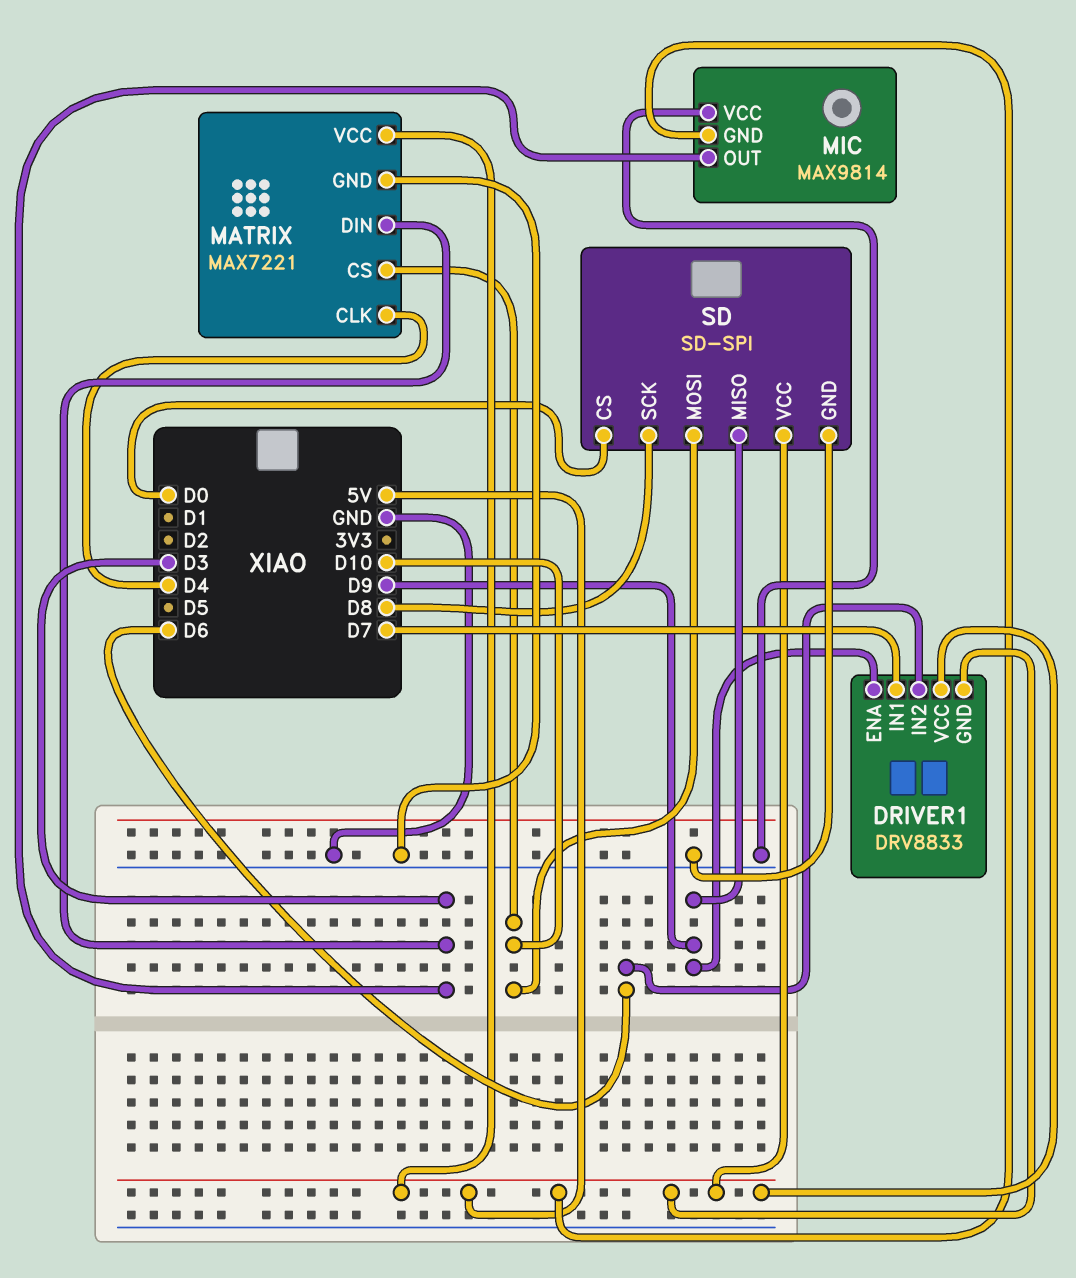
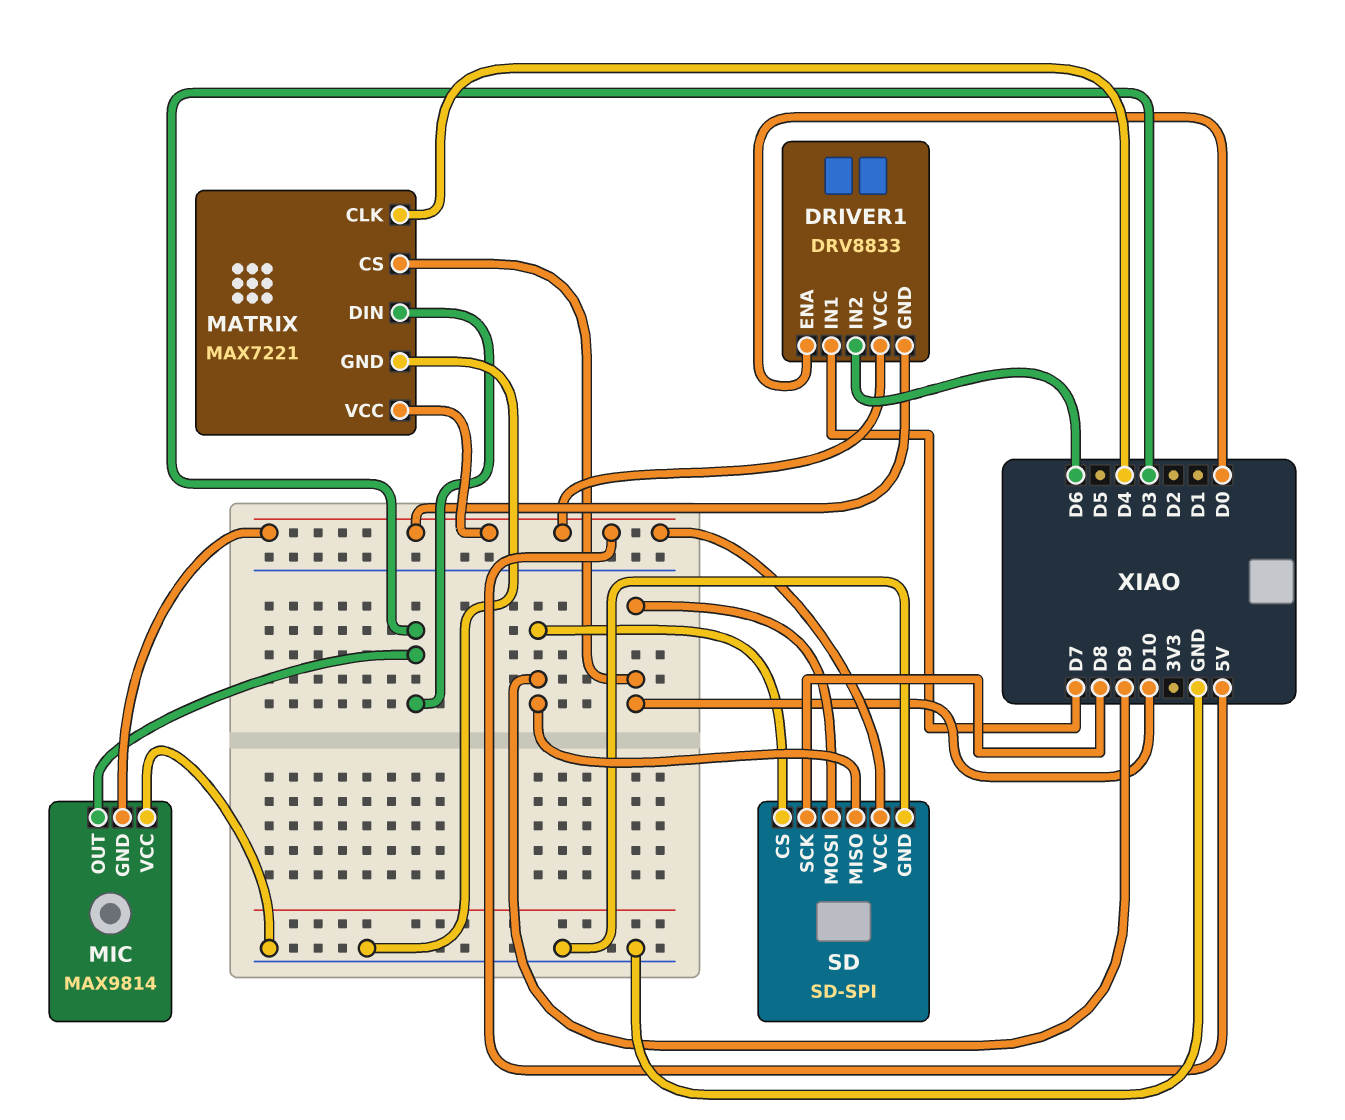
DRIVER1 pin ENA: D9 -> D0
SD pin CS: D0 -> D9

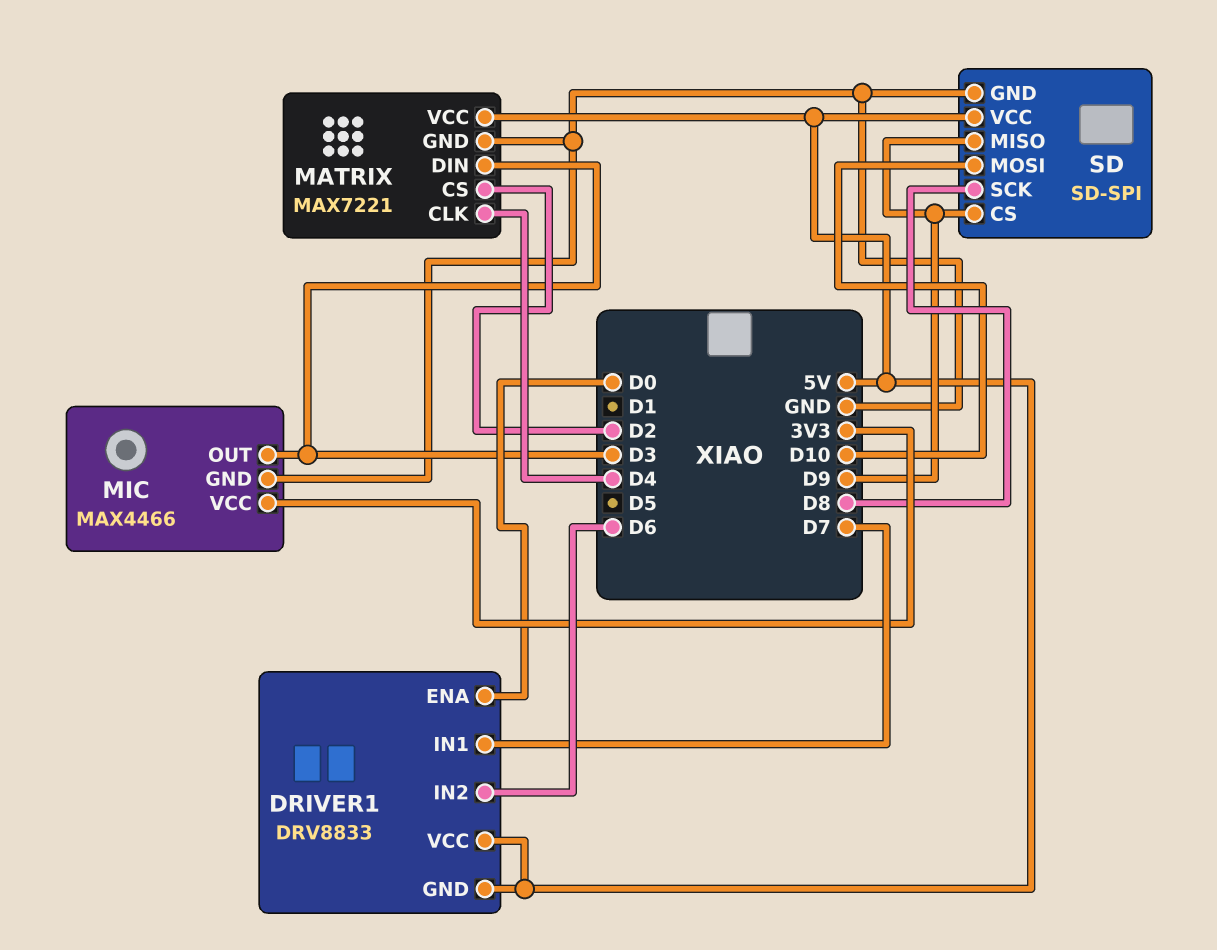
MATRIX pin CS: D10 -> D2
MIC: MAX9814 -> MAX4466
MIC pin GND: 5V -> GND
MIC pin VCC: GND -> 3V3

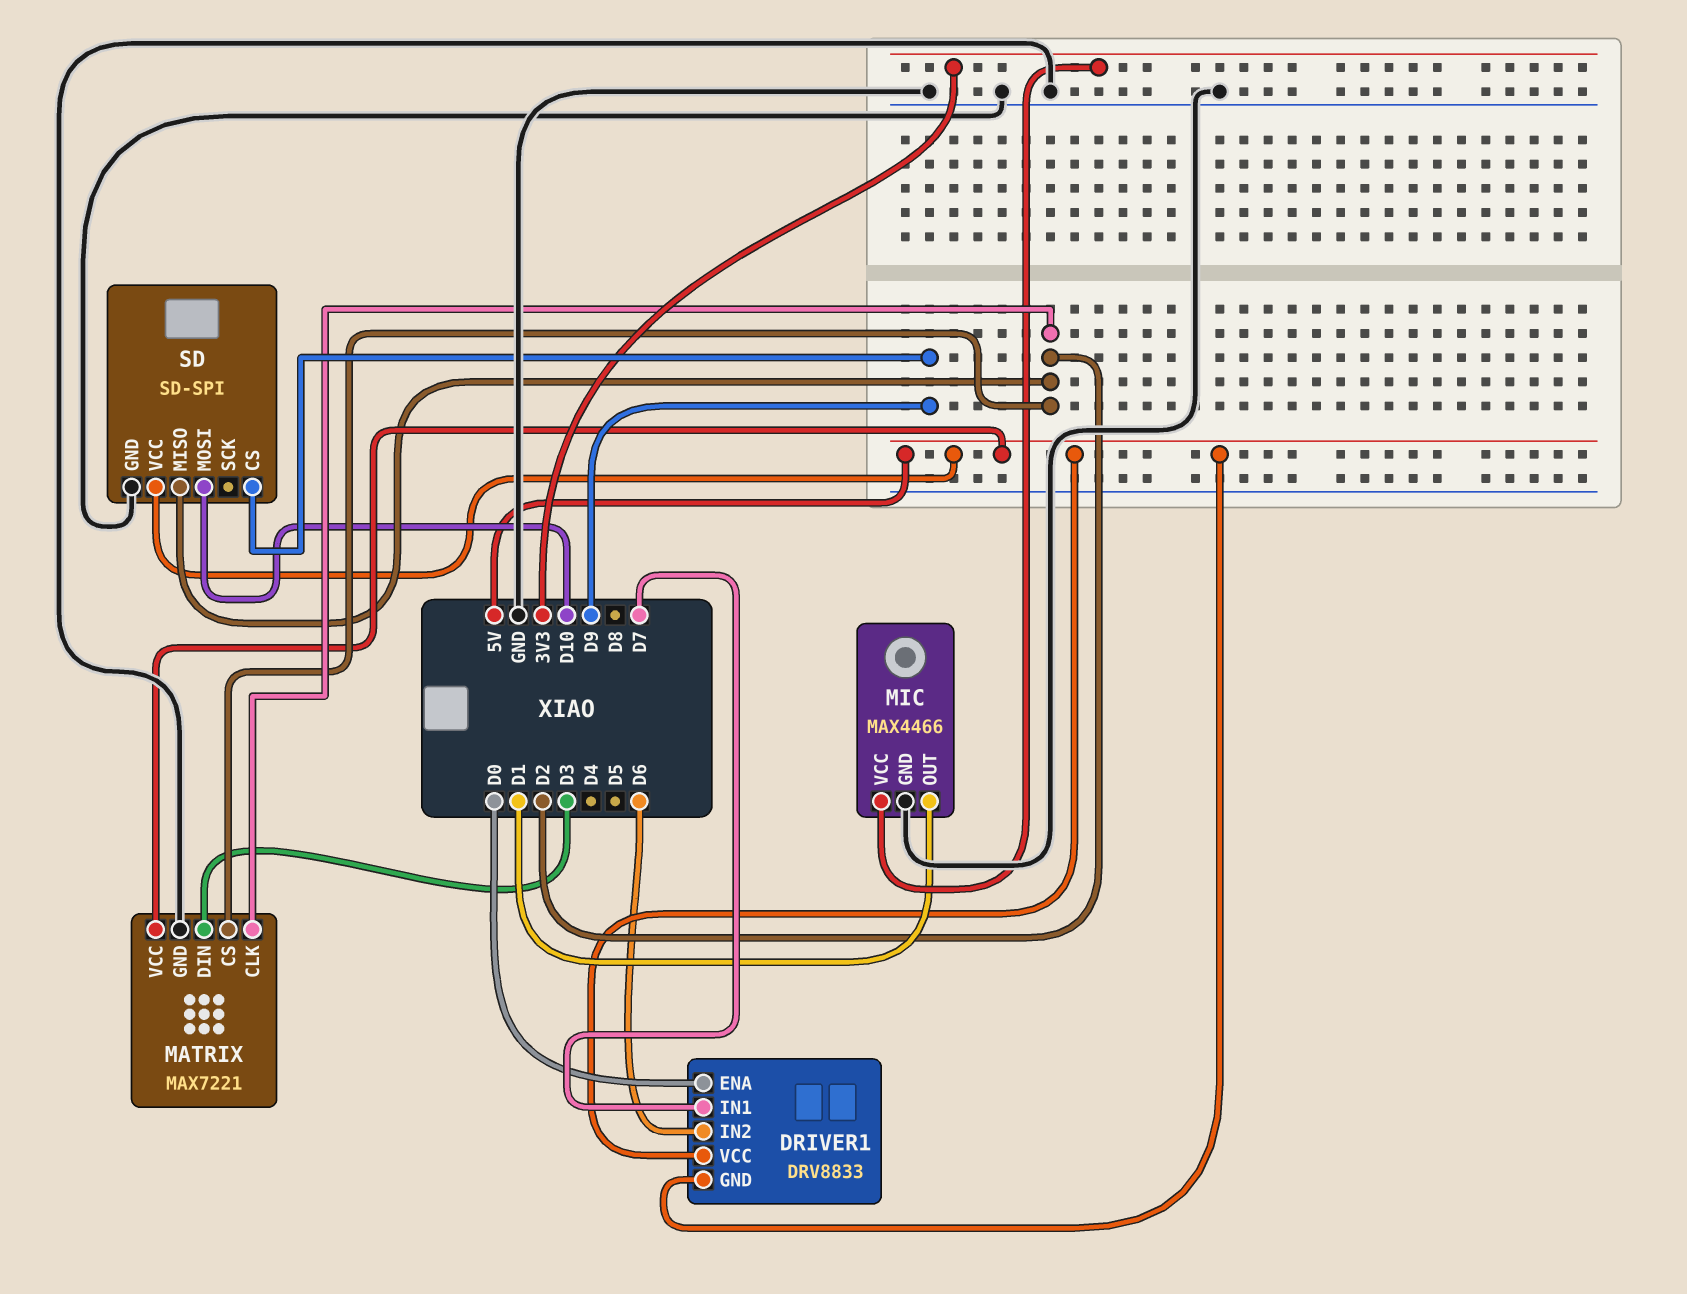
MATRIX pin CLK: D4 -> D2
MIC pin OUT: D3 -> D1
SD pin MISO: D9 -> D2
SD pin SCK: D8 -> none

